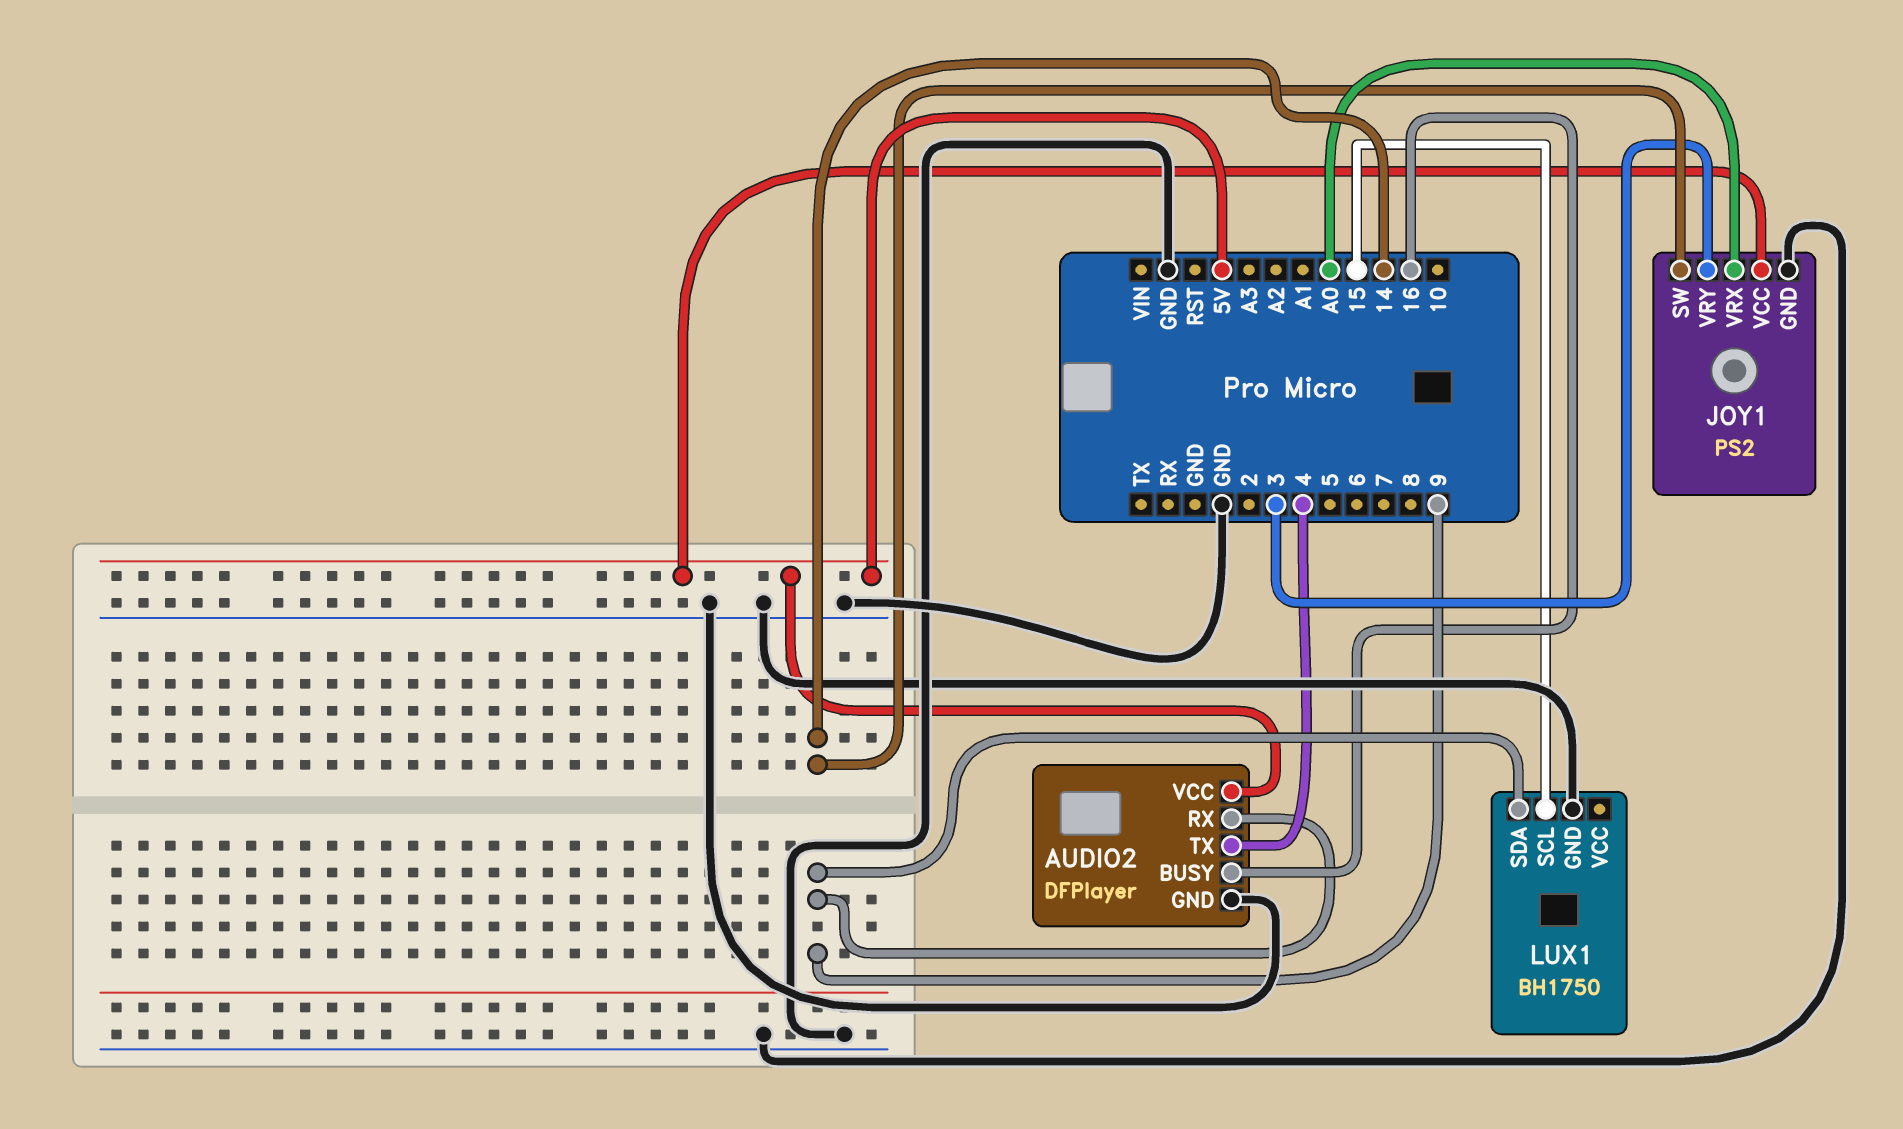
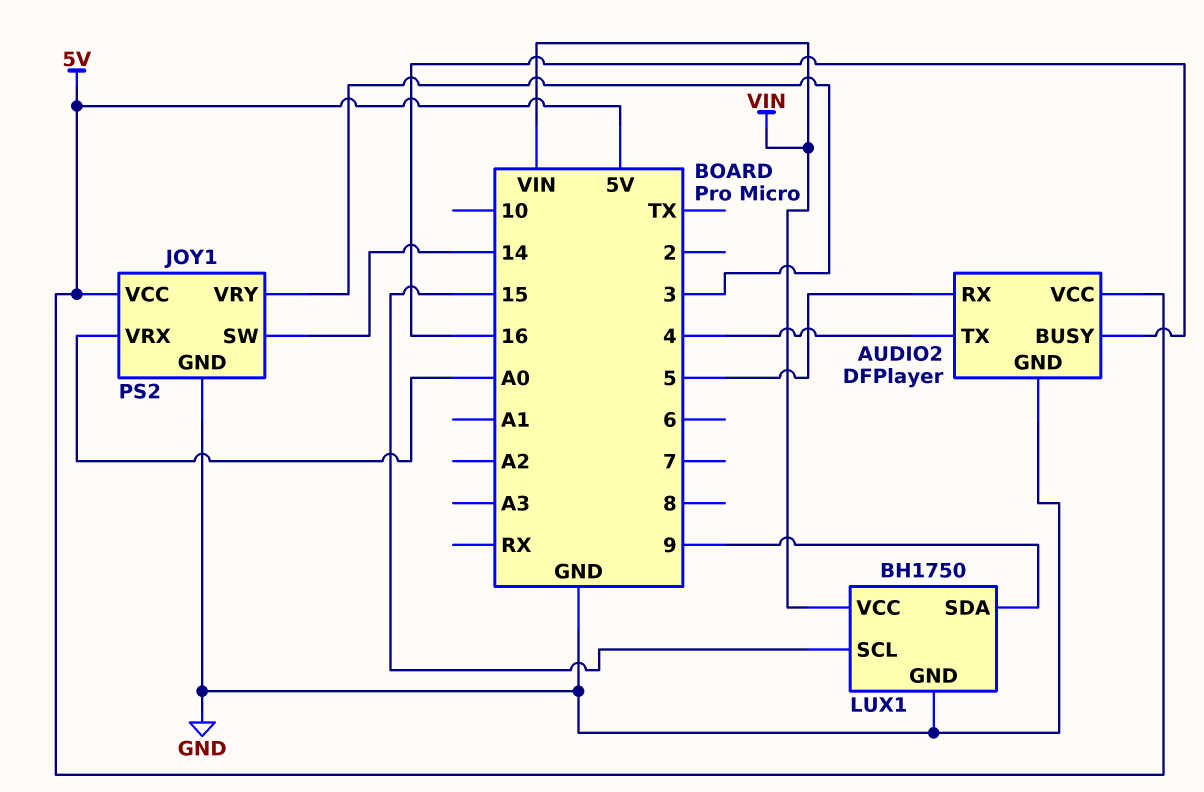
AUDIO2 pin RX: 9 -> 5
LUX1 pin VCC: none -> VIN

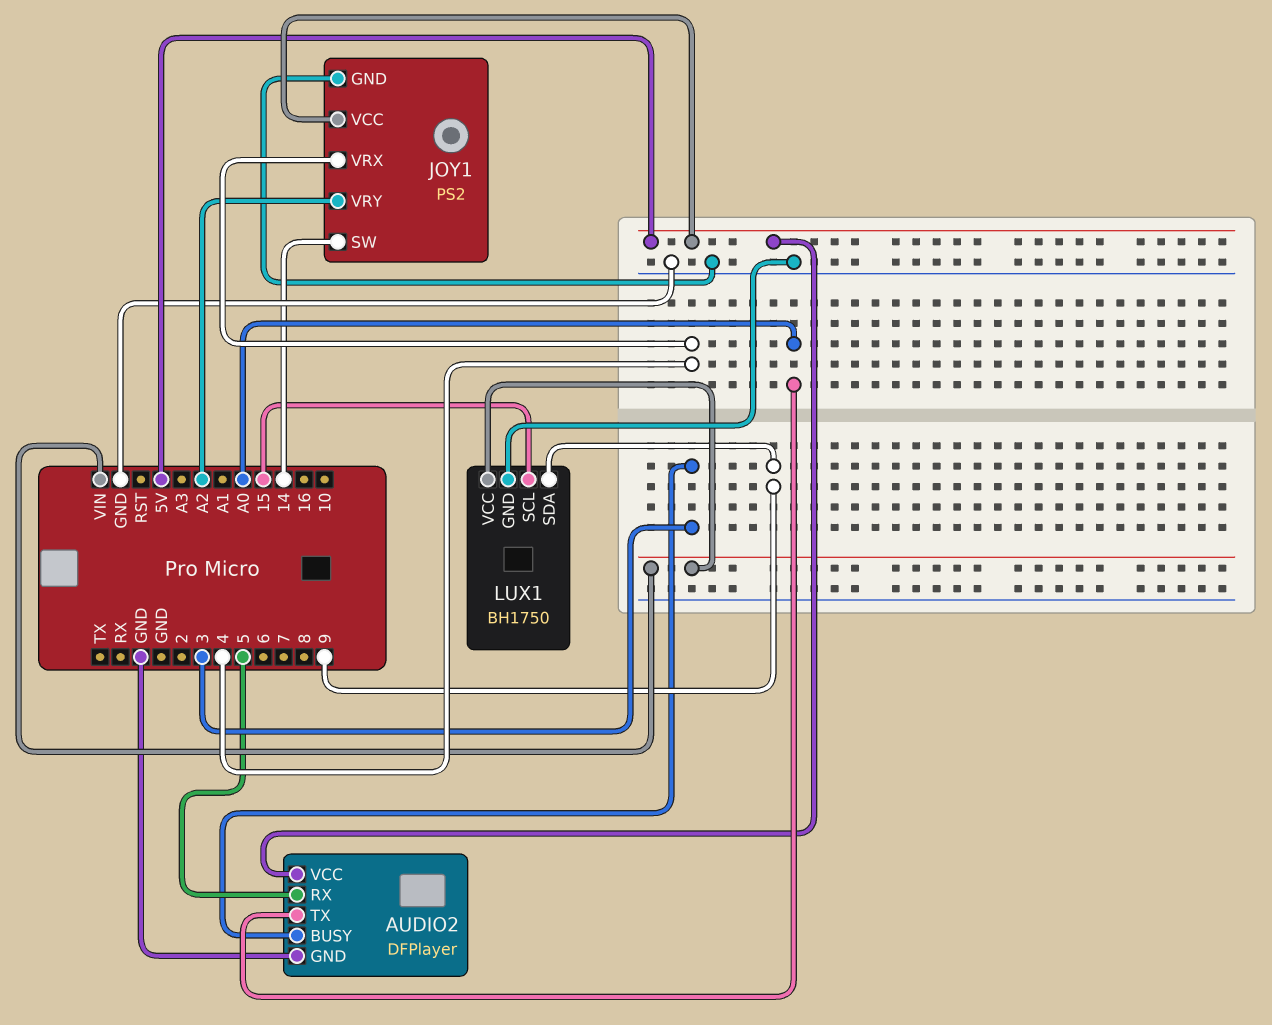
AUDIO2 pin BUSY: 16 -> 3
AUDIO2 pin TX: 4 -> A0
JOY1 pin VRX: A0 -> 4
JOY1 pin VRY: 3 -> A2

